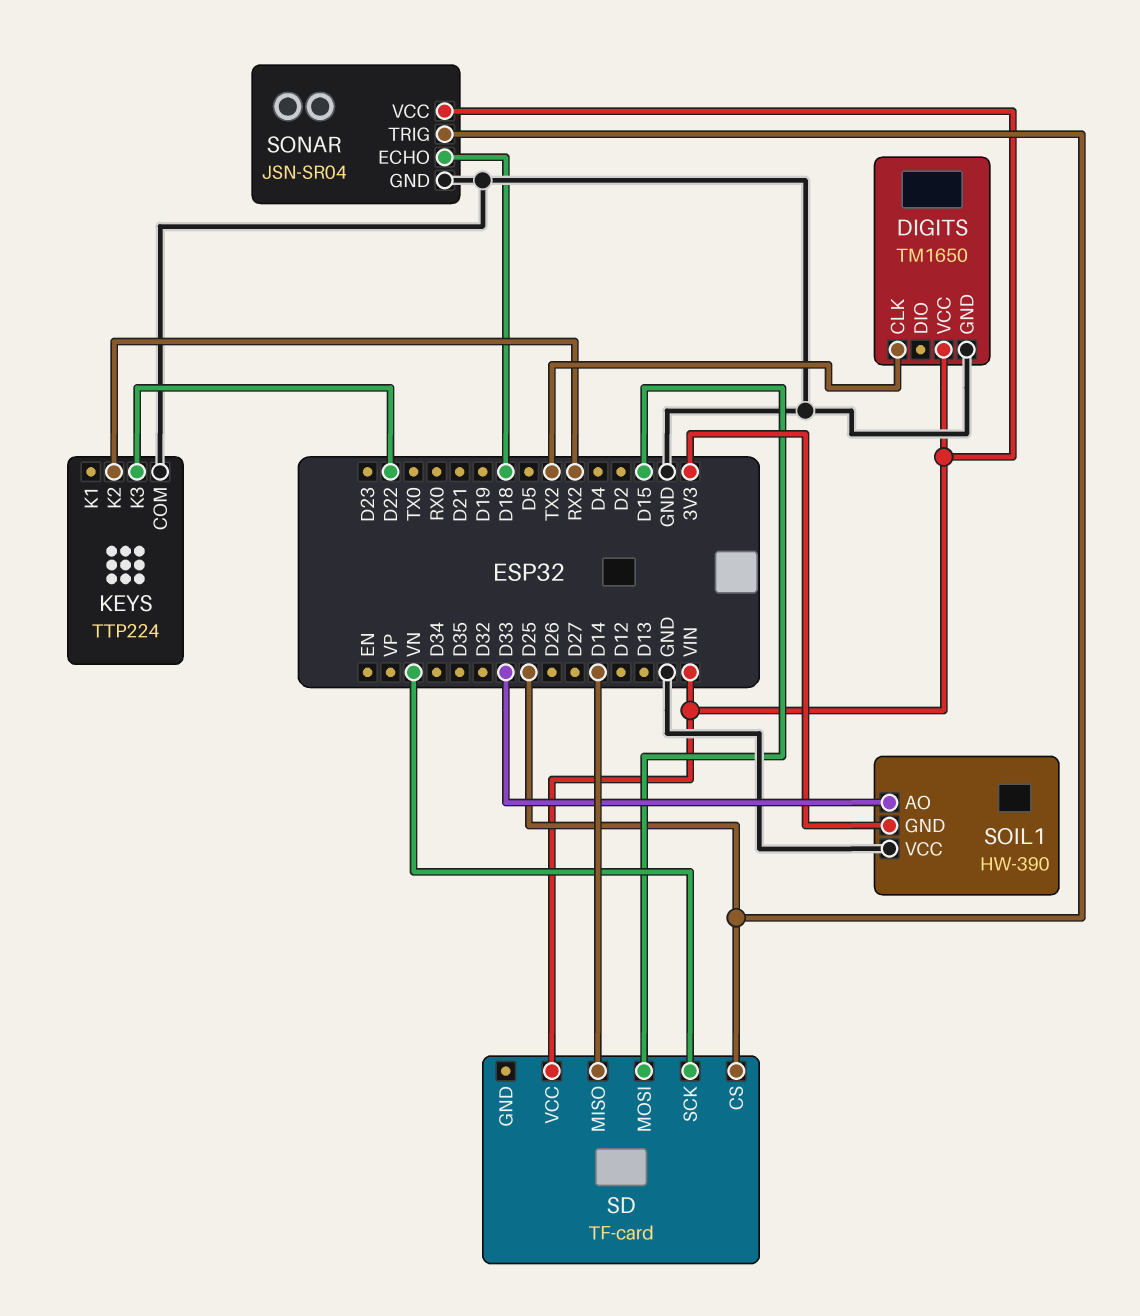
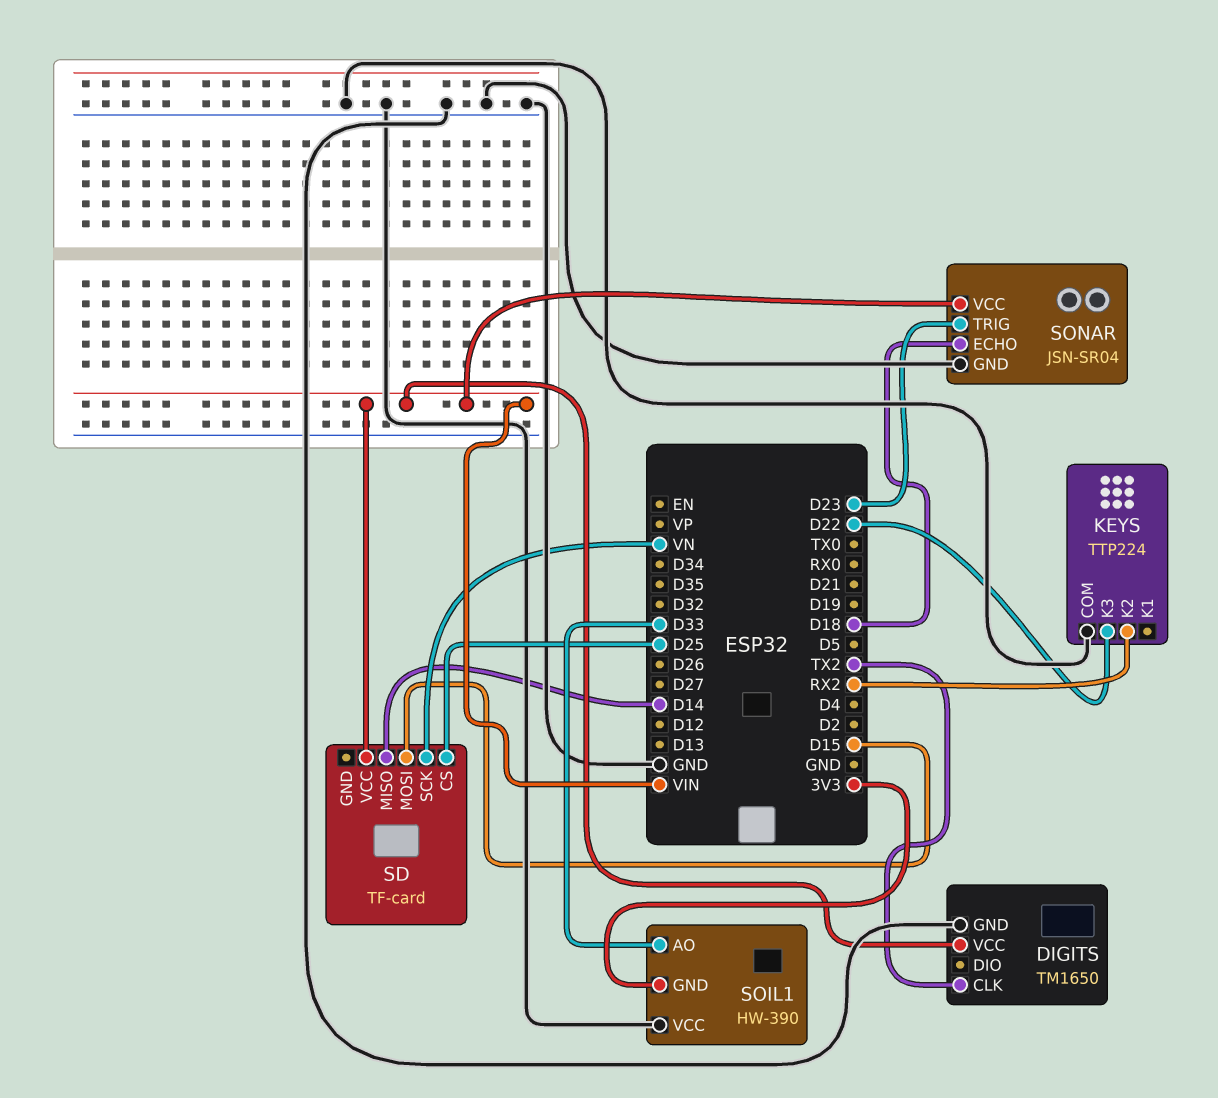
SONAR pin TRIG: D25 -> D23

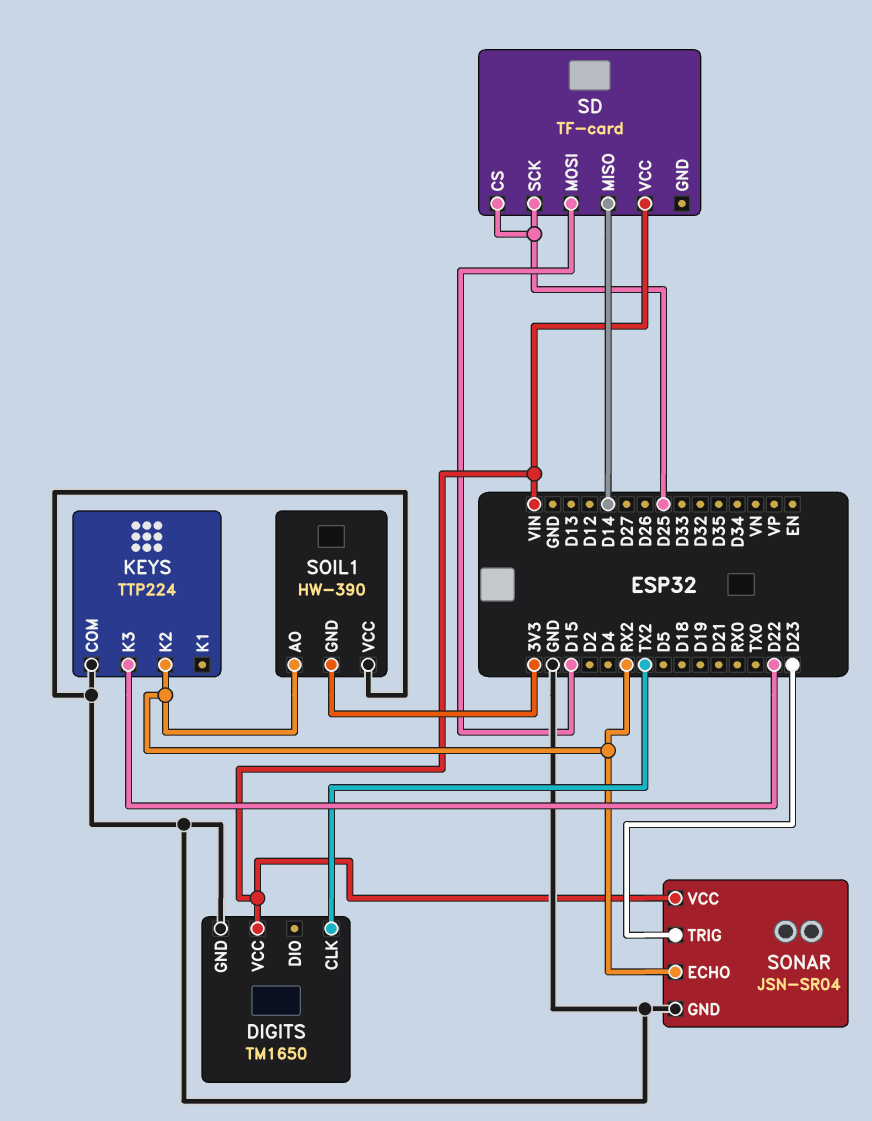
SD pin SCK: VN -> D25
SOIL1 pin AO: D33 -> RX2
SONAR pin ECHO: D18 -> RX2

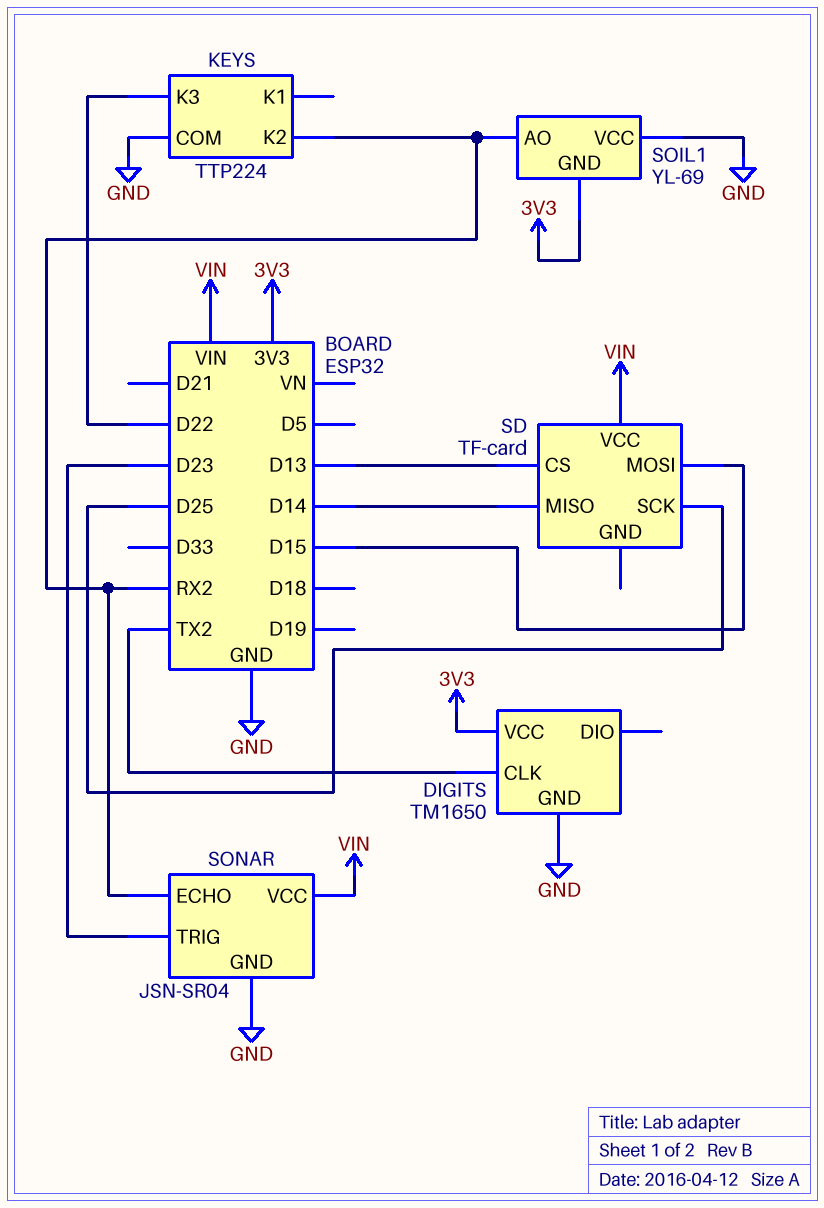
DIGITS pin VCC: VIN -> 3V3
SD pin CS: D25 -> D13
SOIL1: HW-390 -> YL-69

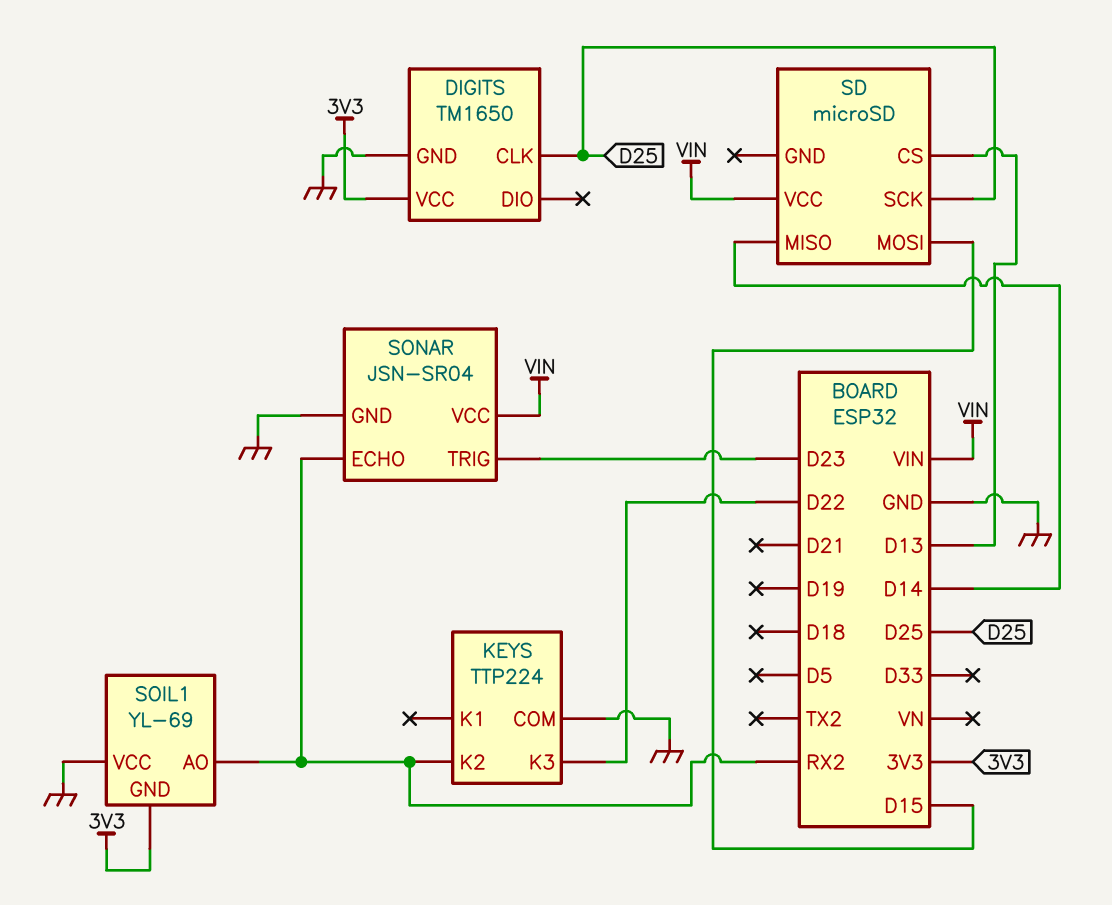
DIGITS pin CLK: TX2 -> D25
SD: TF-card -> microSD

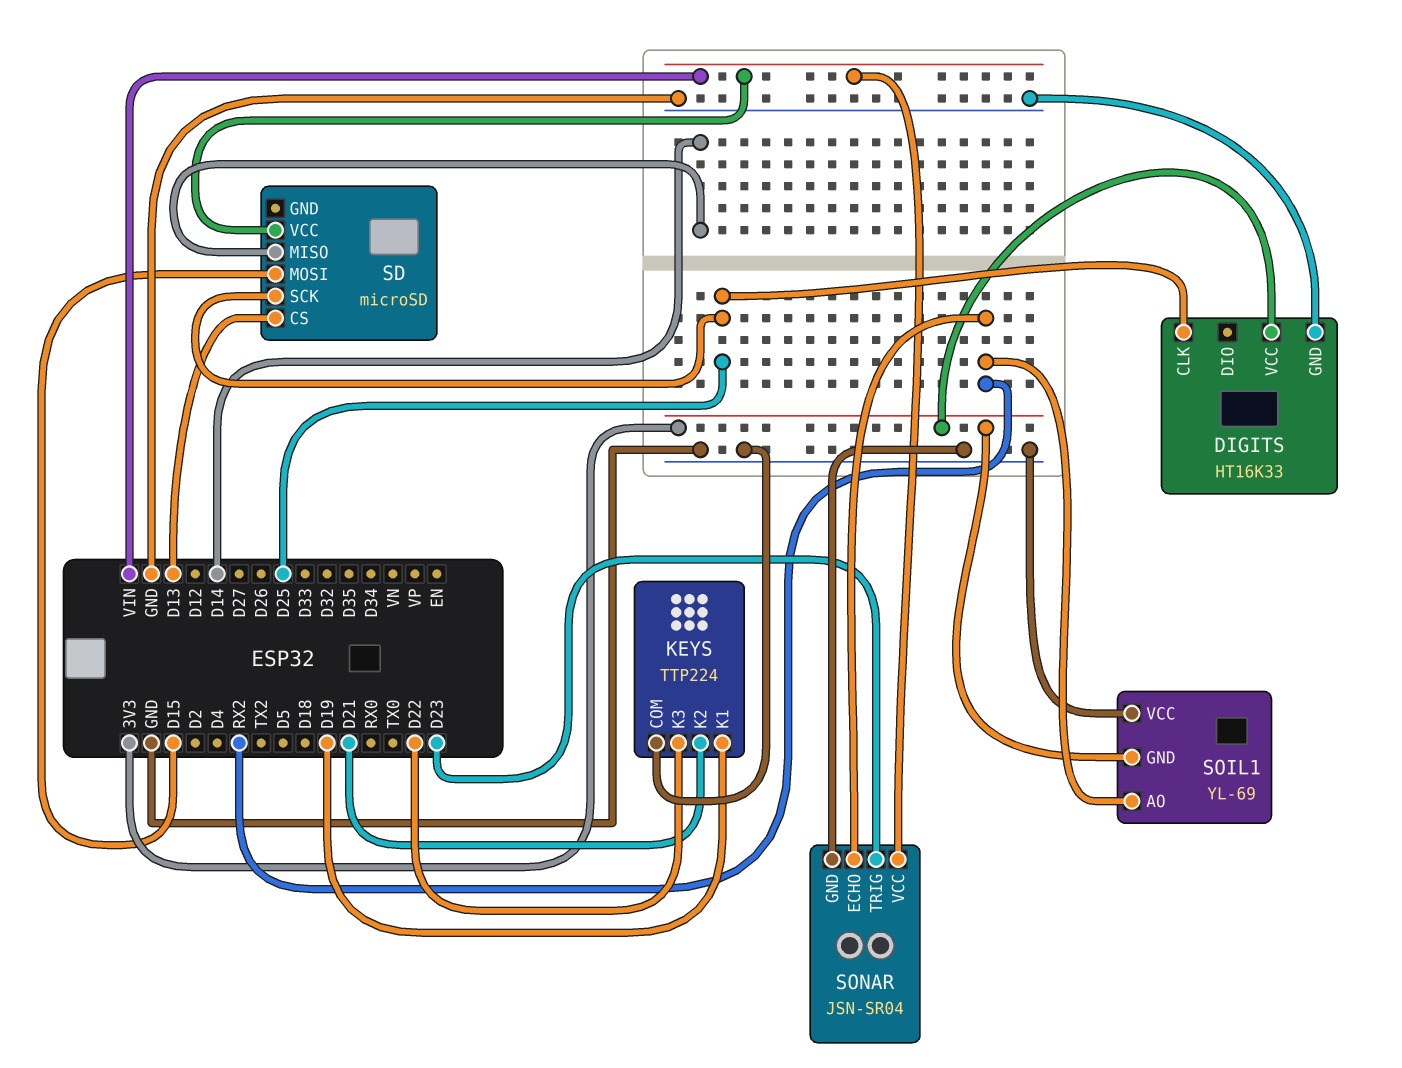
DIGITS: TM1650 -> HT16K33
KEYS pin K1: none -> D19
KEYS pin K2: RX2 -> D21

